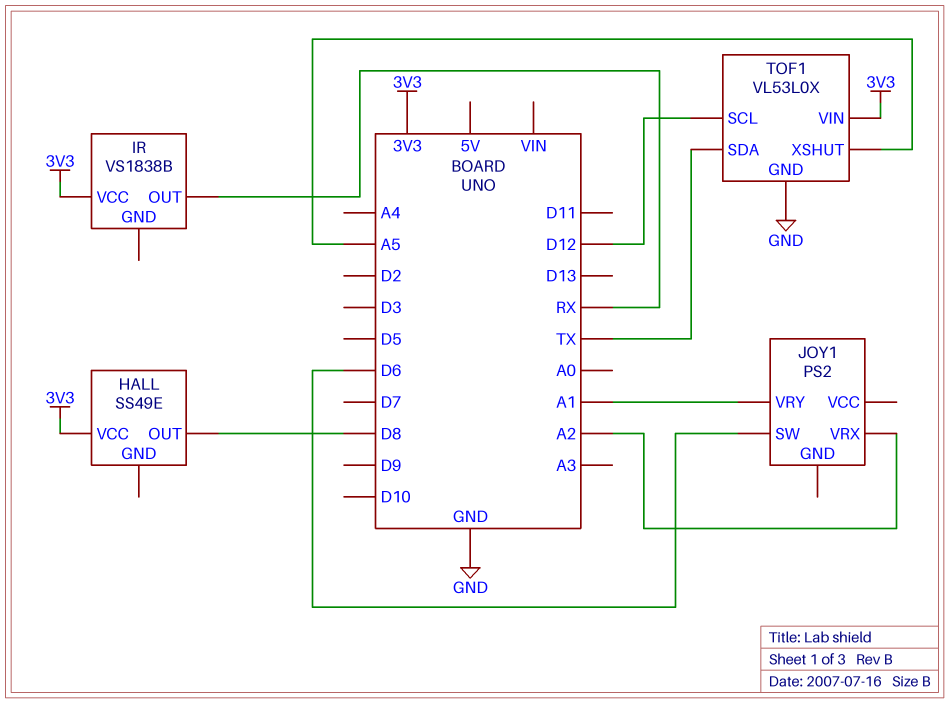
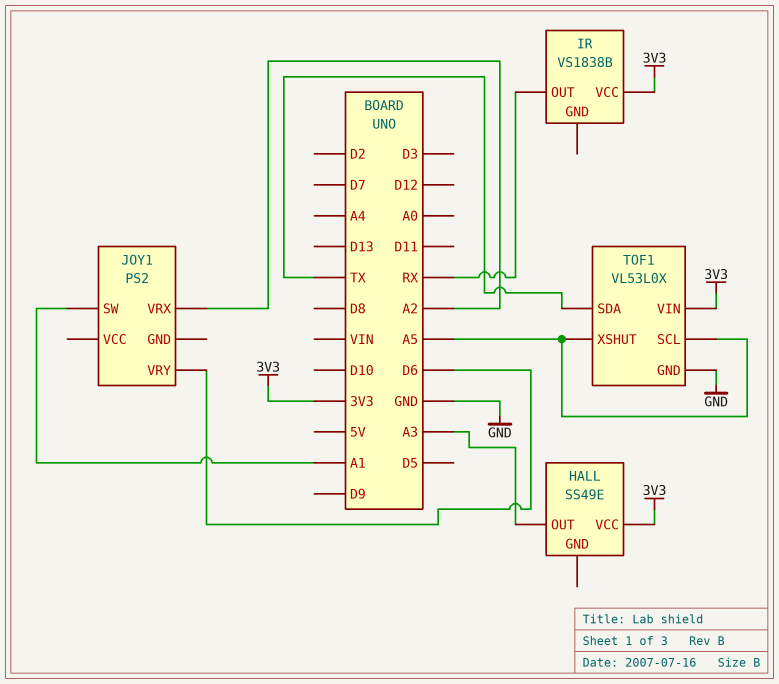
HALL pin OUT: D8 -> A3
JOY1 pin SW: D6 -> A1
JOY1 pin VRY: A1 -> D6
TOF1 pin SCL: D12 -> A5

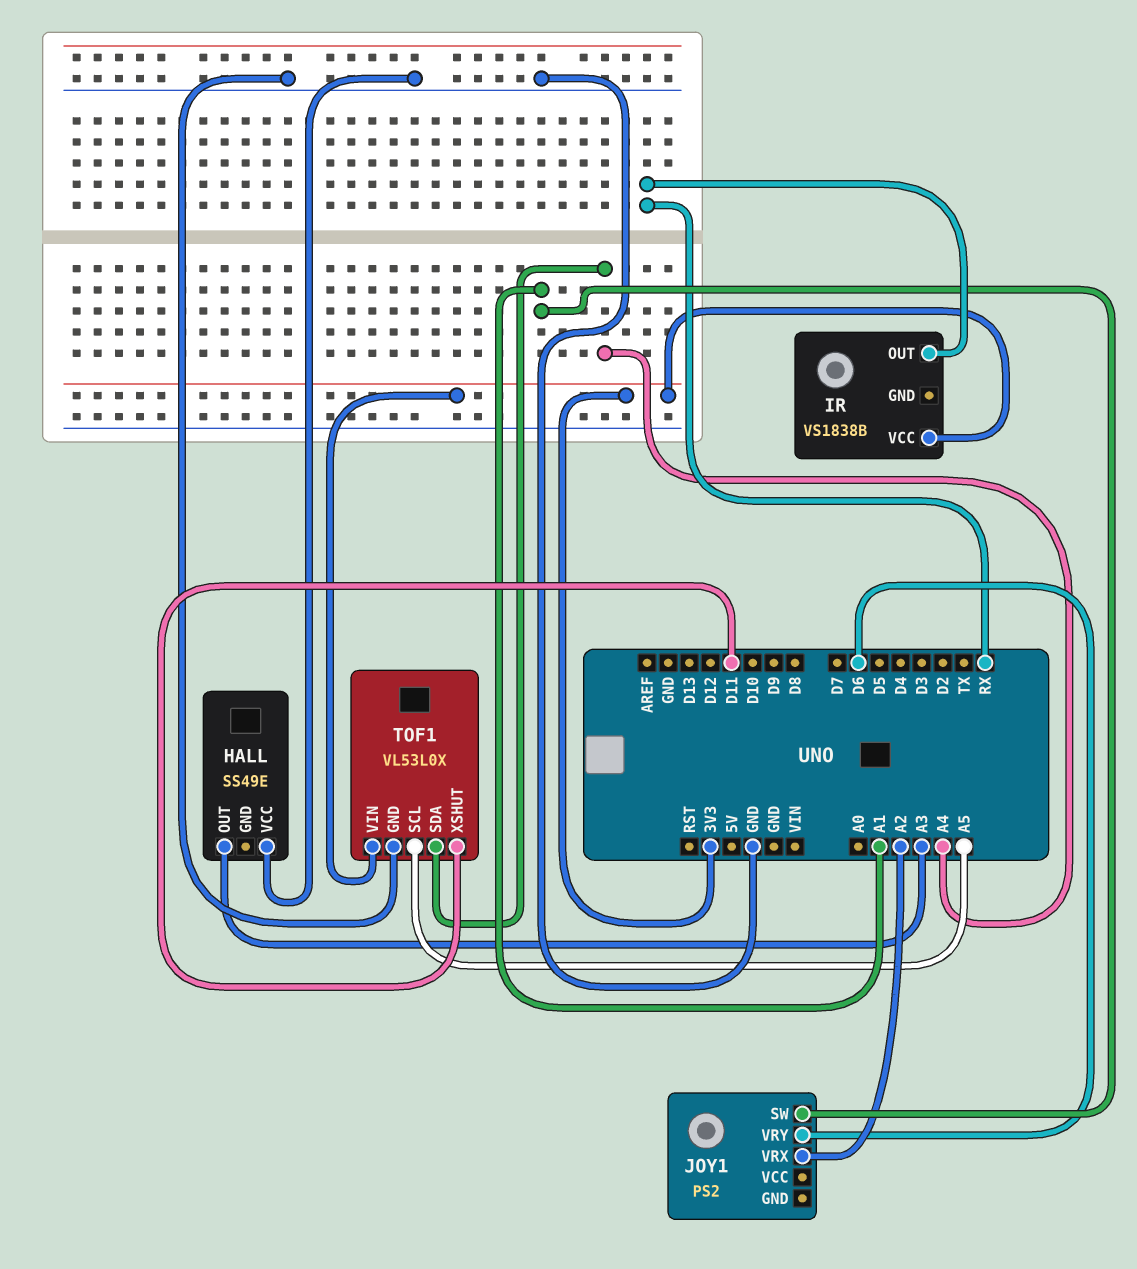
HALL pin VCC: 3V3 -> GND
TOF1 pin SDA: TX -> A4
TOF1 pin XSHUT: A5 -> D11

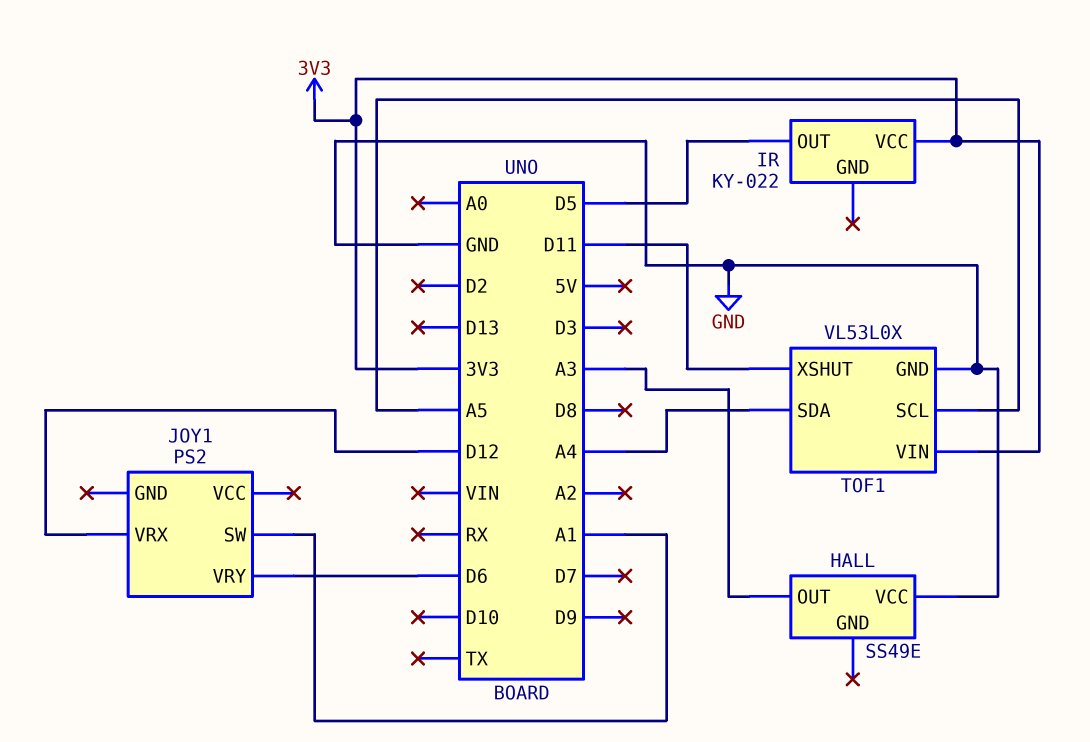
IR: VS1838B -> KY-022
IR pin OUT: RX -> D5
JOY1 pin VRX: A2 -> D12

